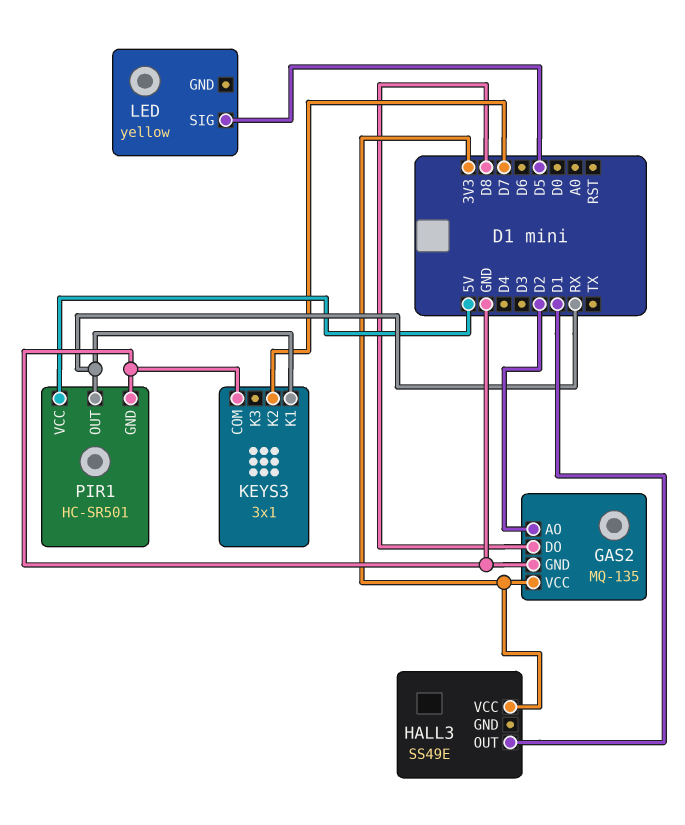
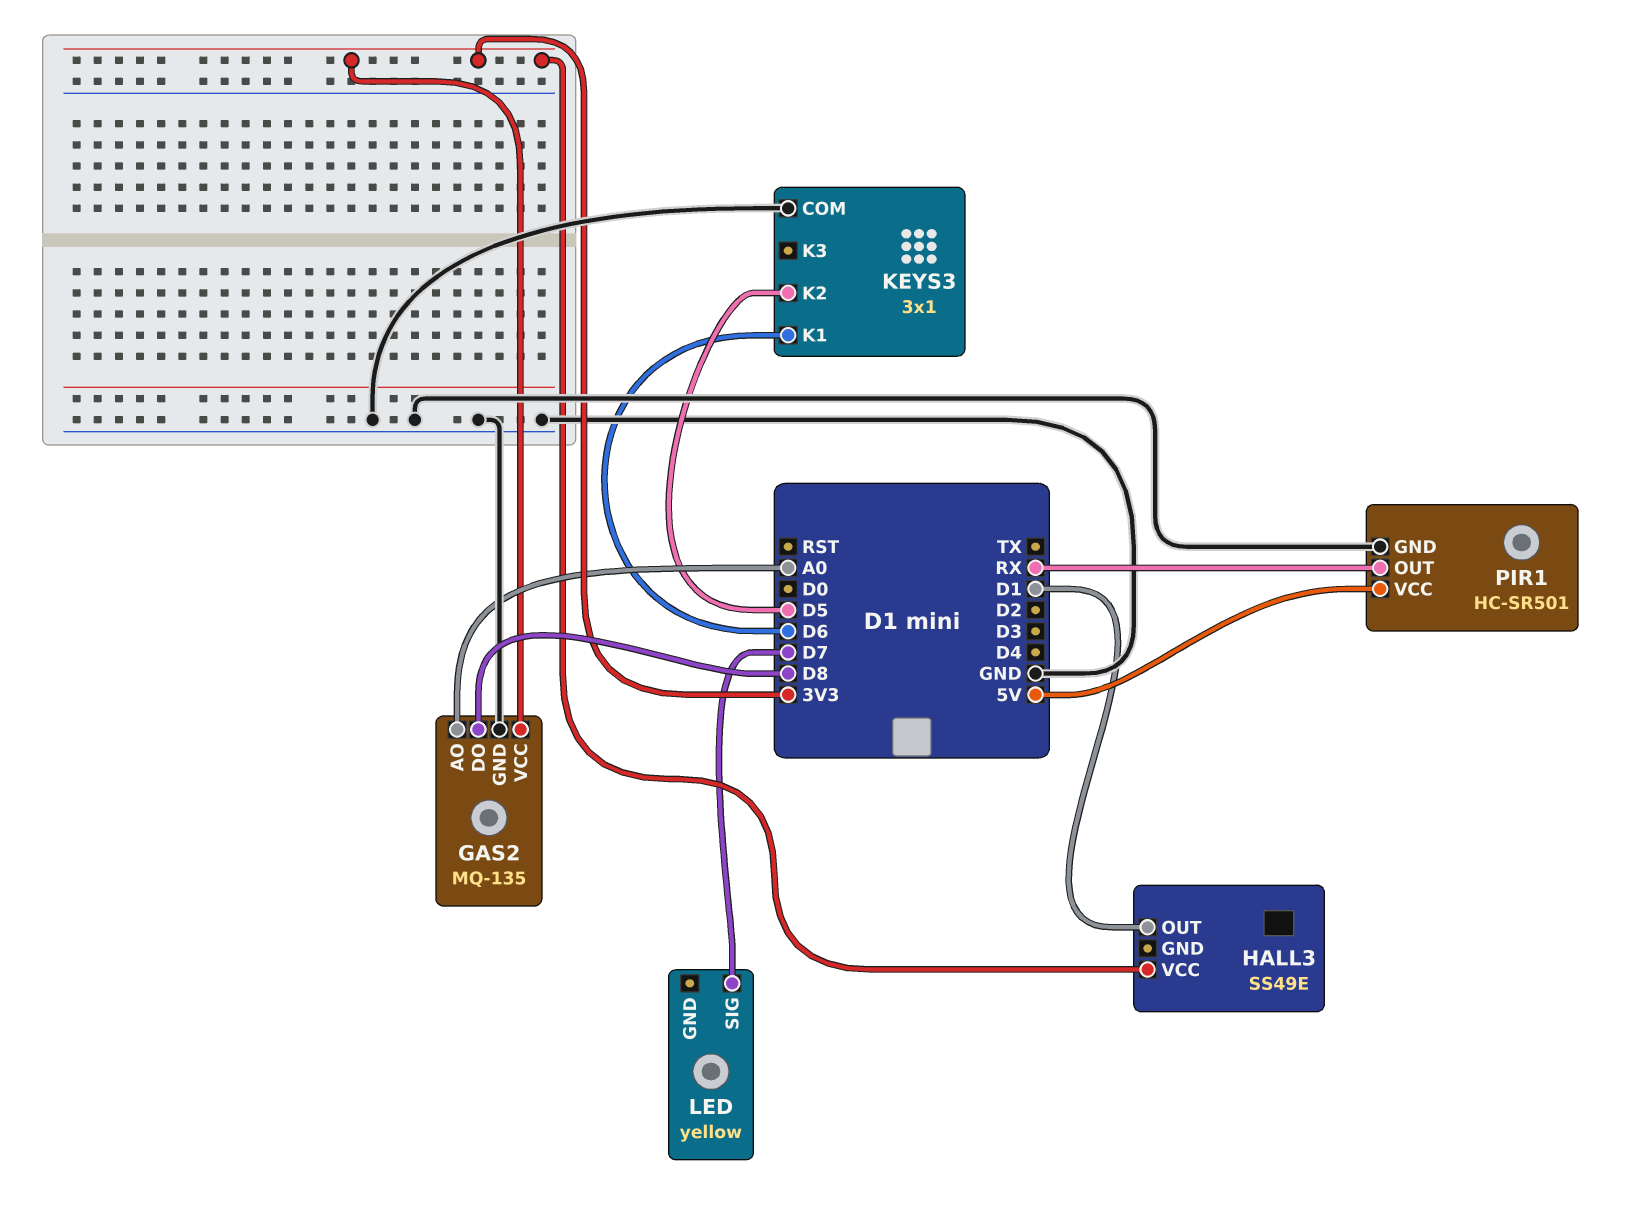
GAS2 pin AO: D2 -> A0
KEYS3 pin K1: RX -> D6
KEYS3 pin K2: D7 -> D5
LED pin SIG: D5 -> D7

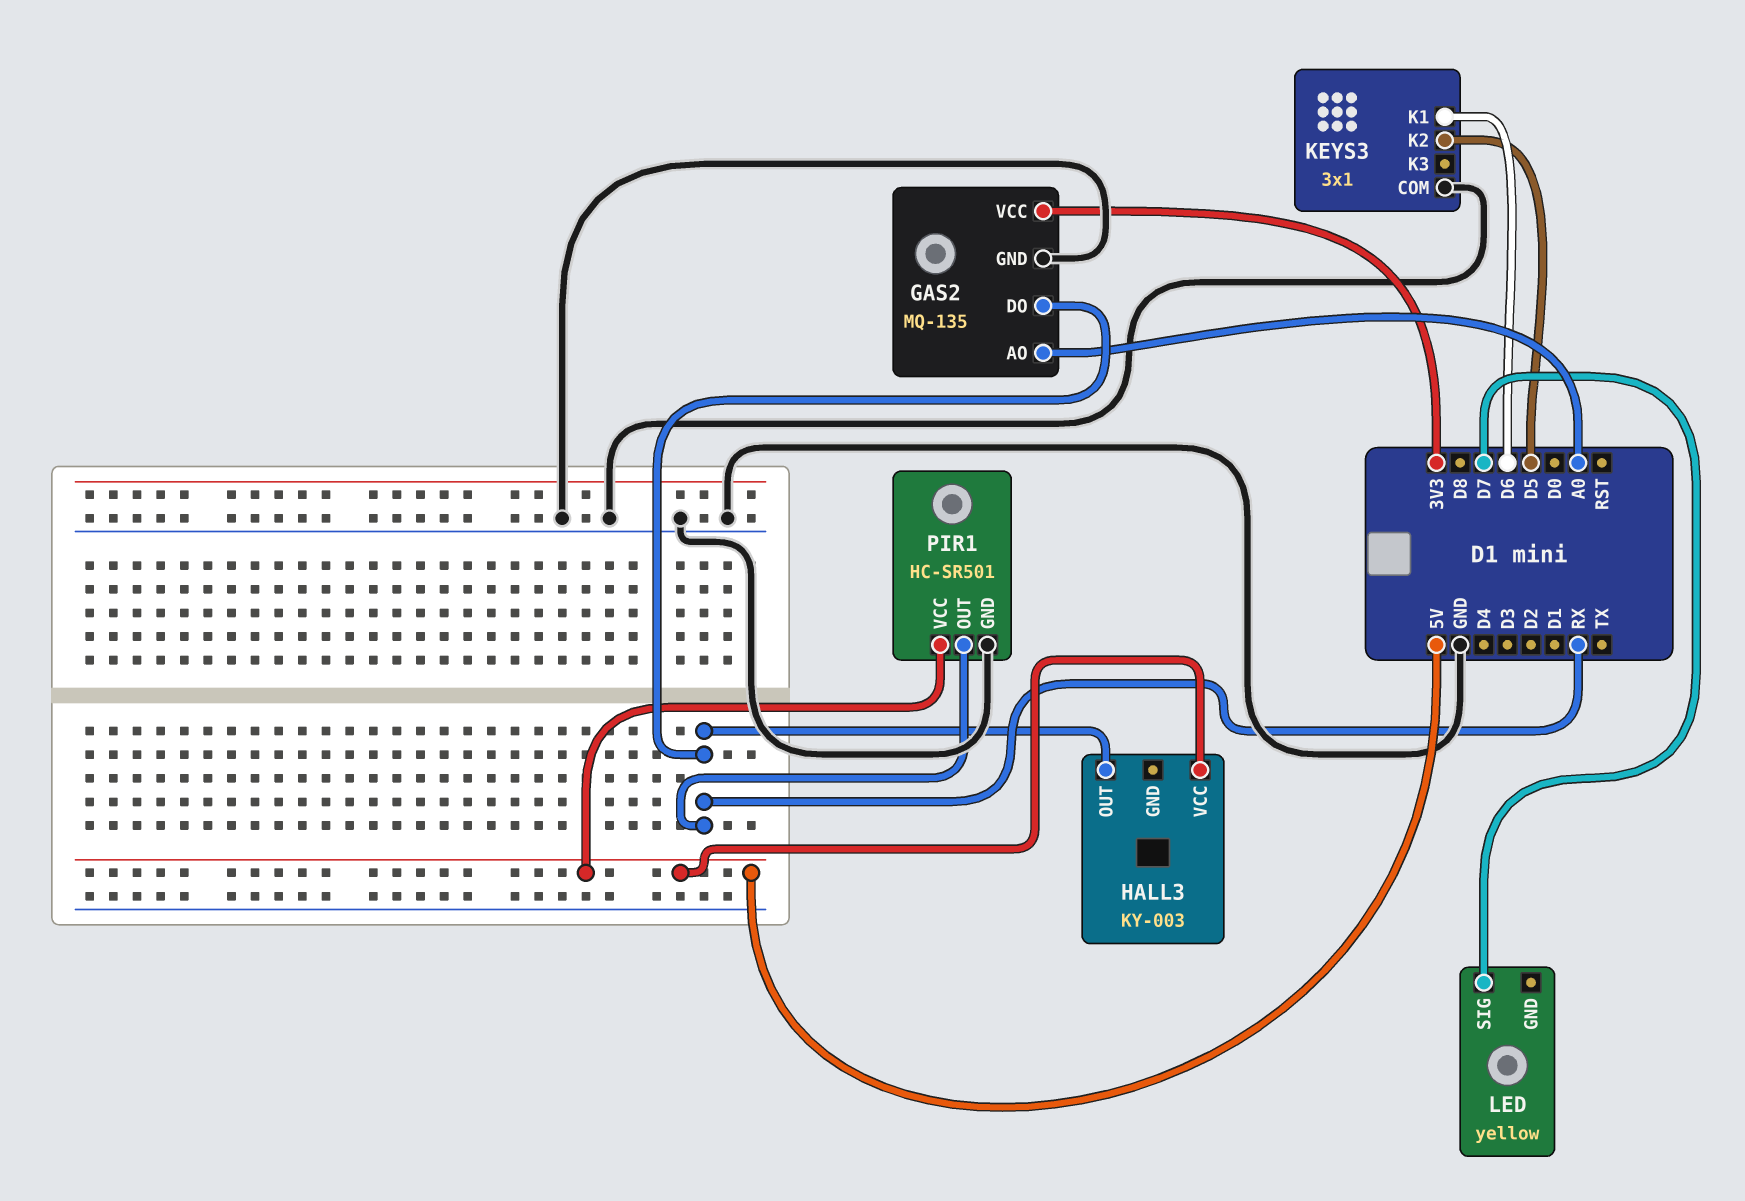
GAS2 pin DO: D8 -> RX
HALL3: SS49E -> KY-003
HALL3 pin OUT: D1 -> RX
HALL3 pin VCC: 3V3 -> 5V

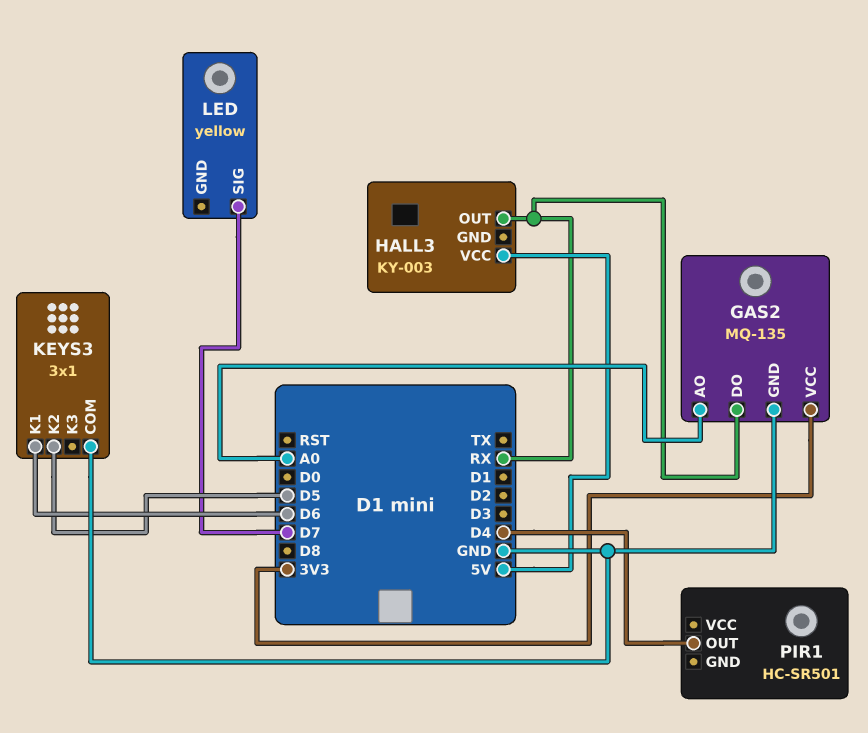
PIR1 pin GND: GND -> none
PIR1 pin OUT: RX -> D4
PIR1 pin VCC: 5V -> none

